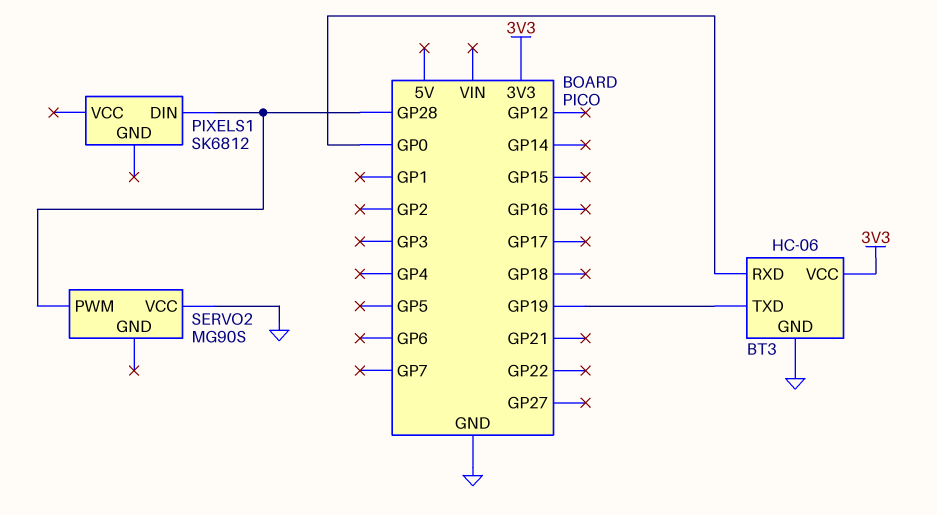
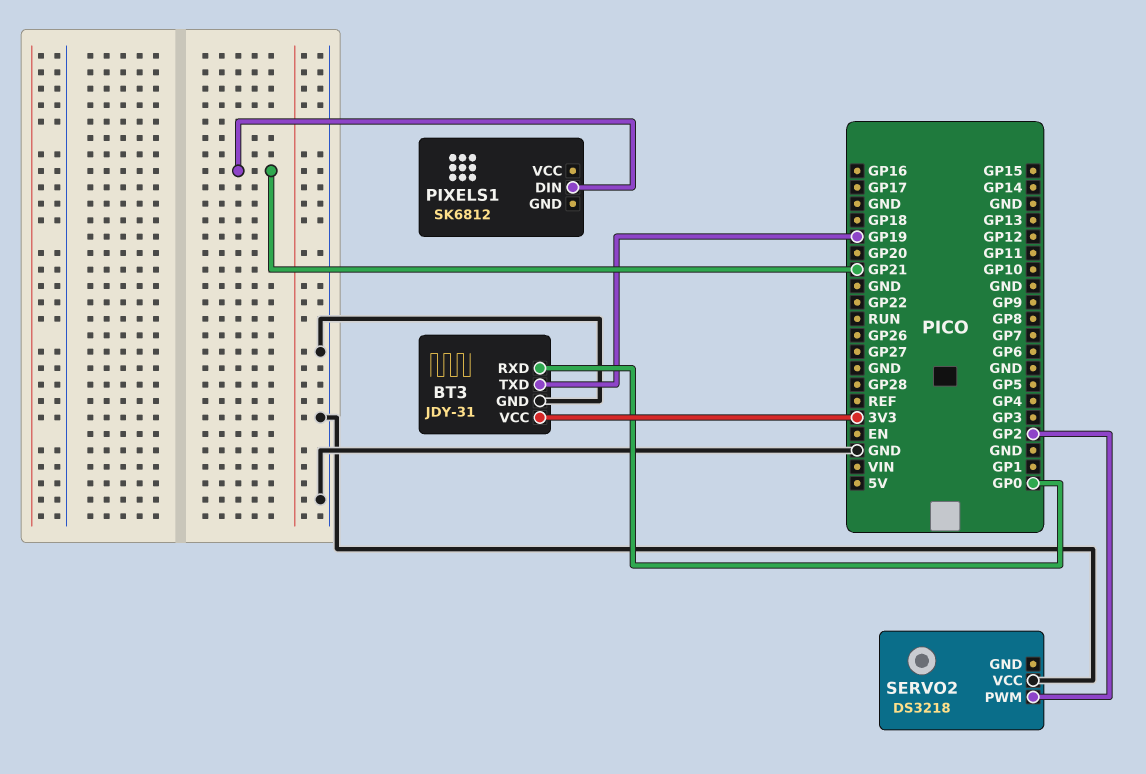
BT3: HC-06 -> JDY-31
PIXELS1 pin DIN: GP28 -> GP21
SERVO2: MG90S -> DS3218
SERVO2 pin PWM: GP28 -> GP2

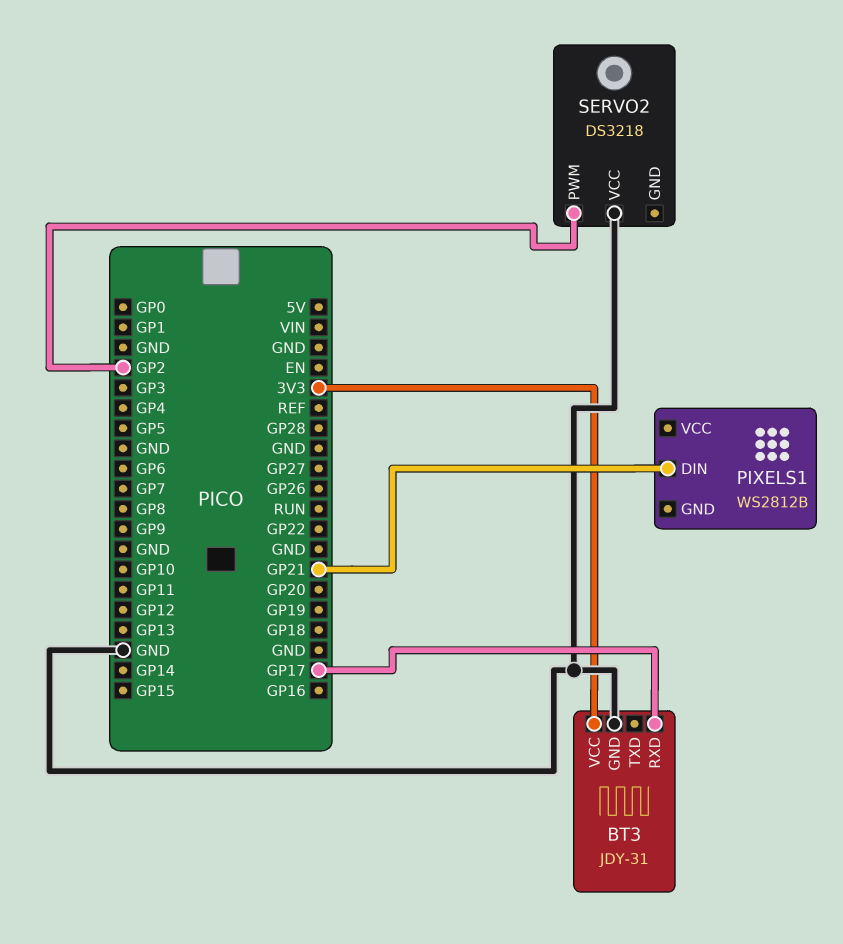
BT3 pin RXD: GP0 -> GP17
BT3 pin TXD: GP19 -> none
PIXELS1: SK6812 -> WS2812B

